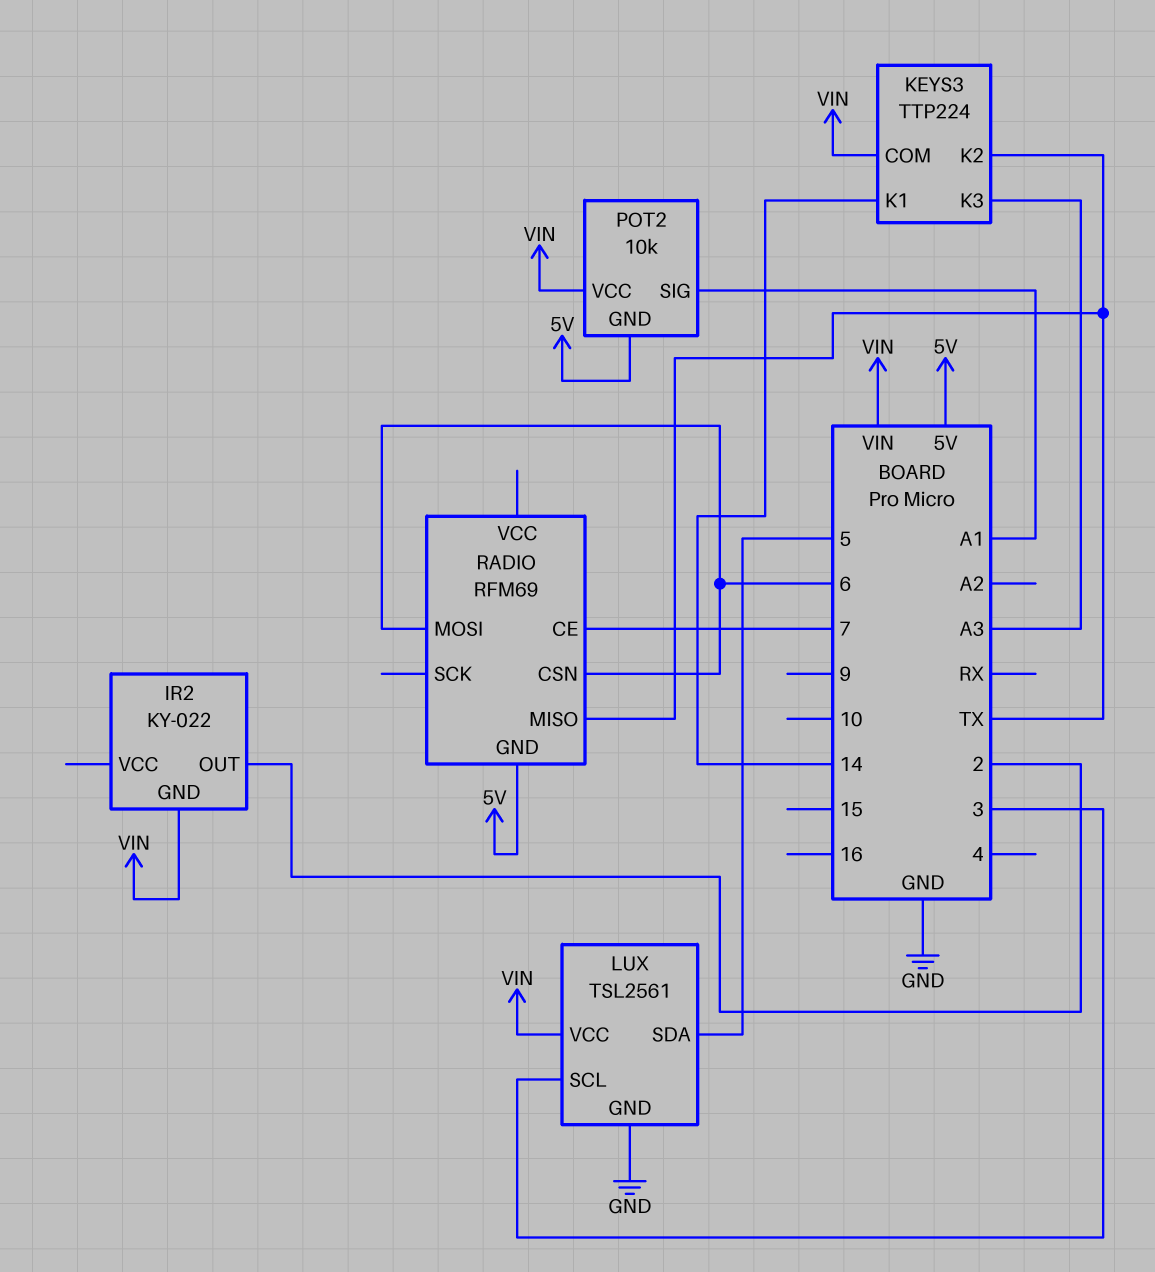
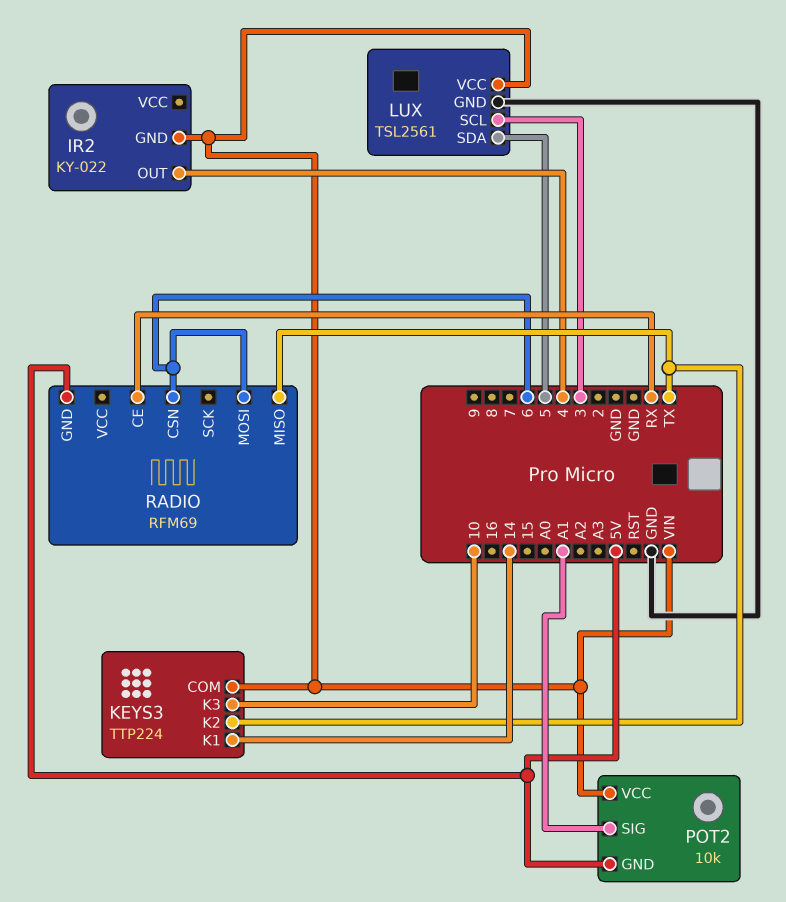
IR2 pin OUT: 2 -> 4
KEYS3 pin K3: A3 -> 10
RADIO pin CE: 7 -> RX

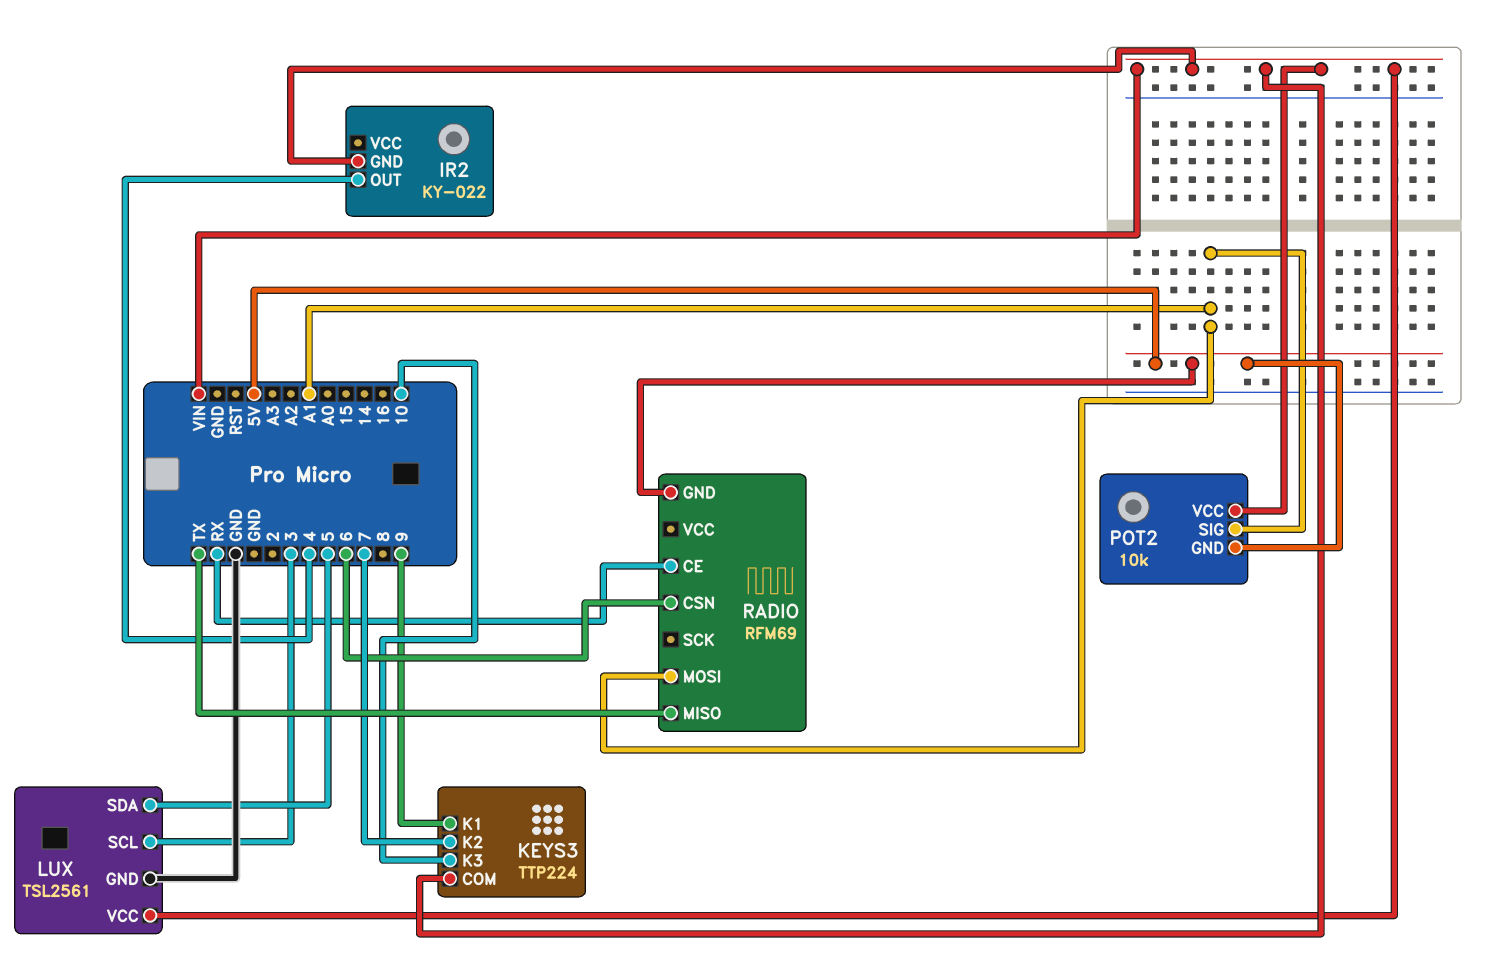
KEYS3 pin K1: 14 -> 9
KEYS3 pin K2: TX -> 7
RADIO pin MOSI: 6 -> A1

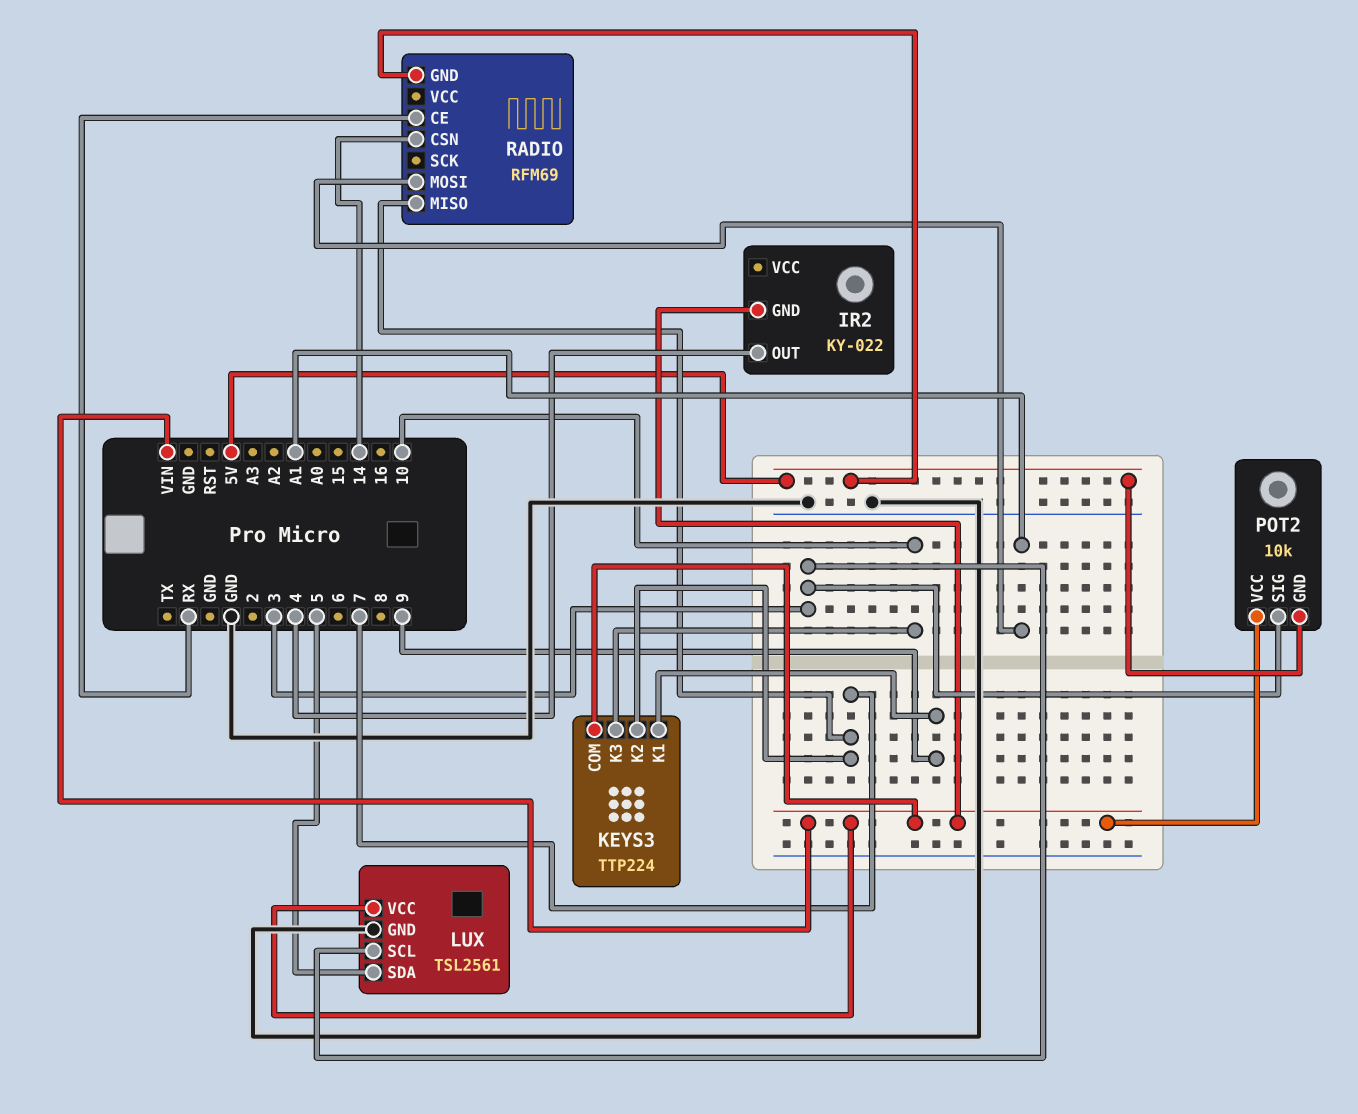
POT2 pin SIG: A1 -> 3
RADIO pin CSN: 6 -> 14
RADIO pin MISO: TX -> 7

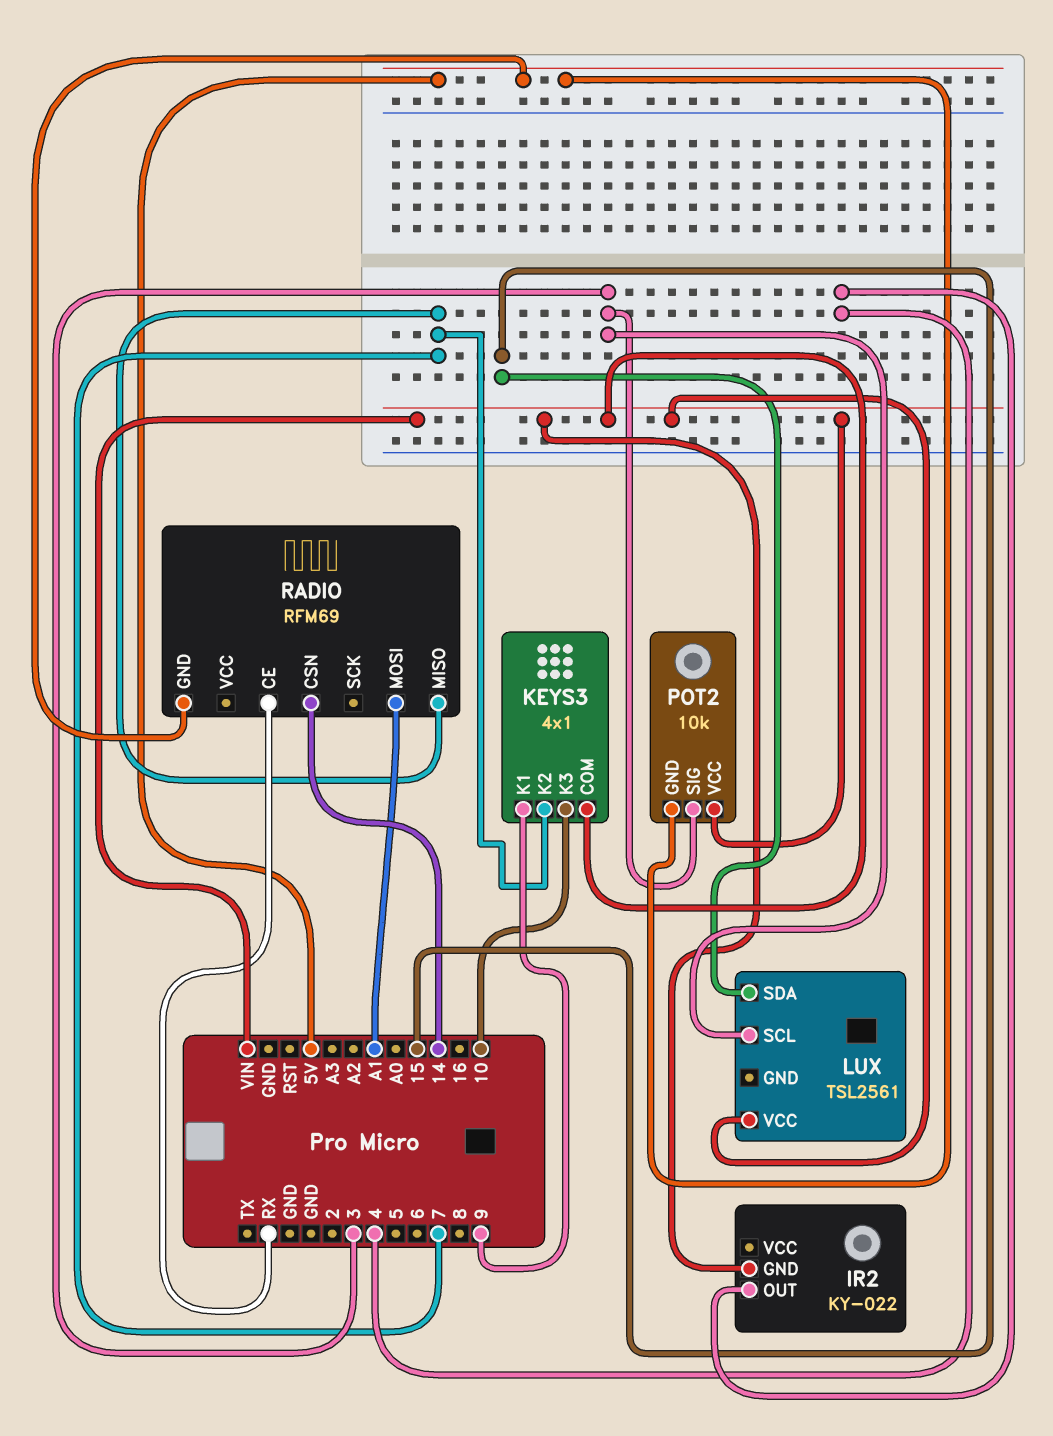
KEYS3: TTP224 -> 4x1
LUX pin GND: GND -> none
LUX pin SDA: 5 -> 15

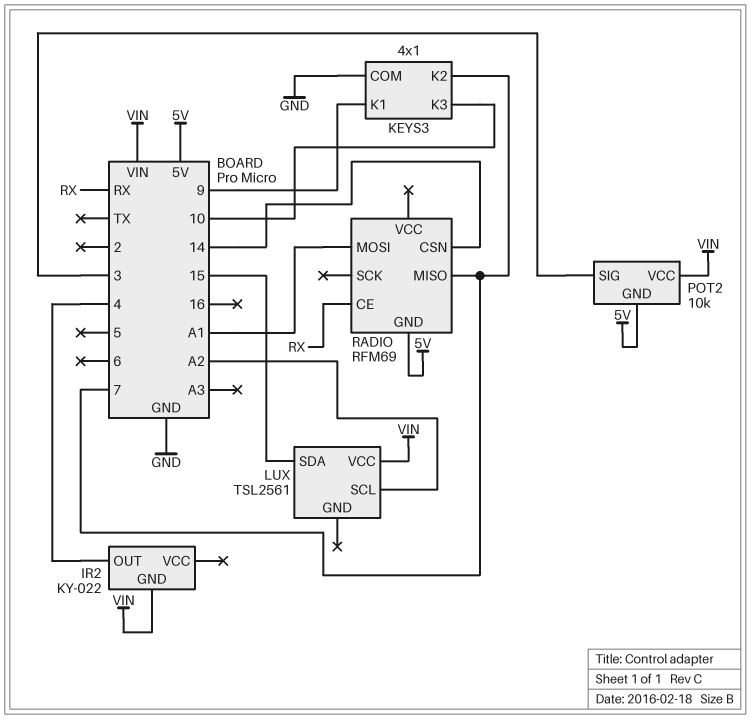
KEYS3 pin COM: VIN -> GND
LUX pin SCL: 3 -> A2

